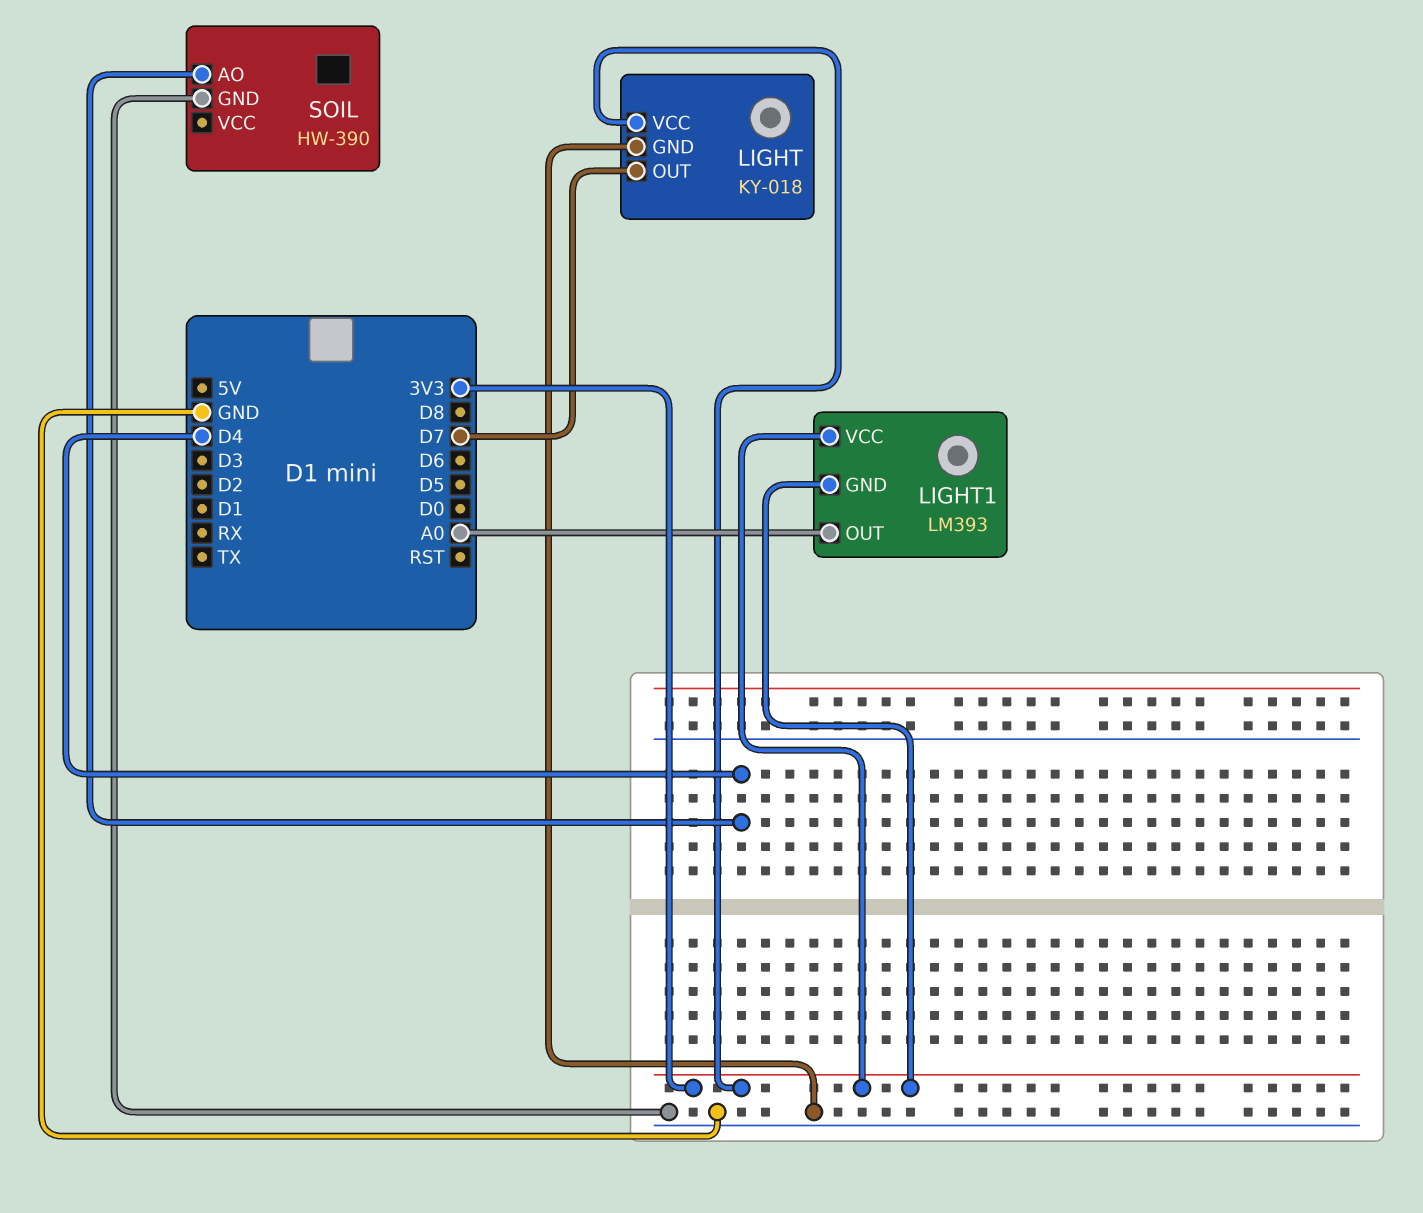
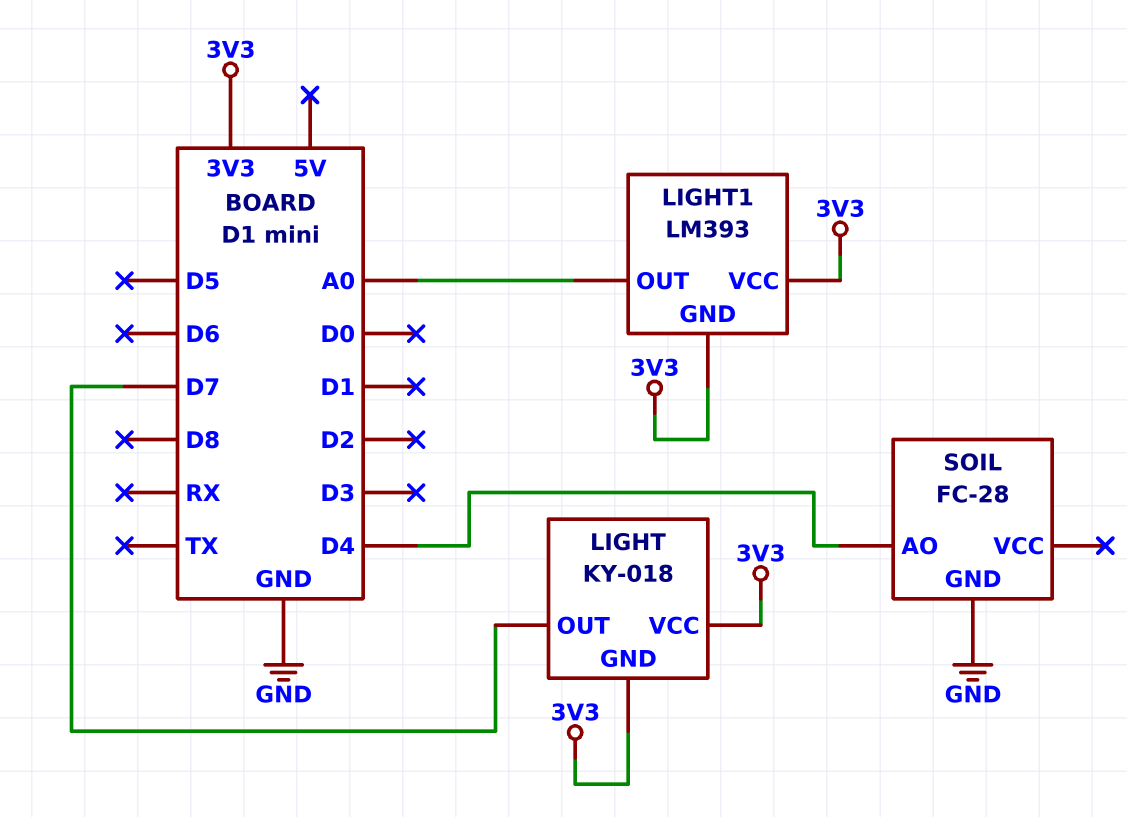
LIGHT pin GND: GND -> 3V3
SOIL: HW-390 -> FC-28

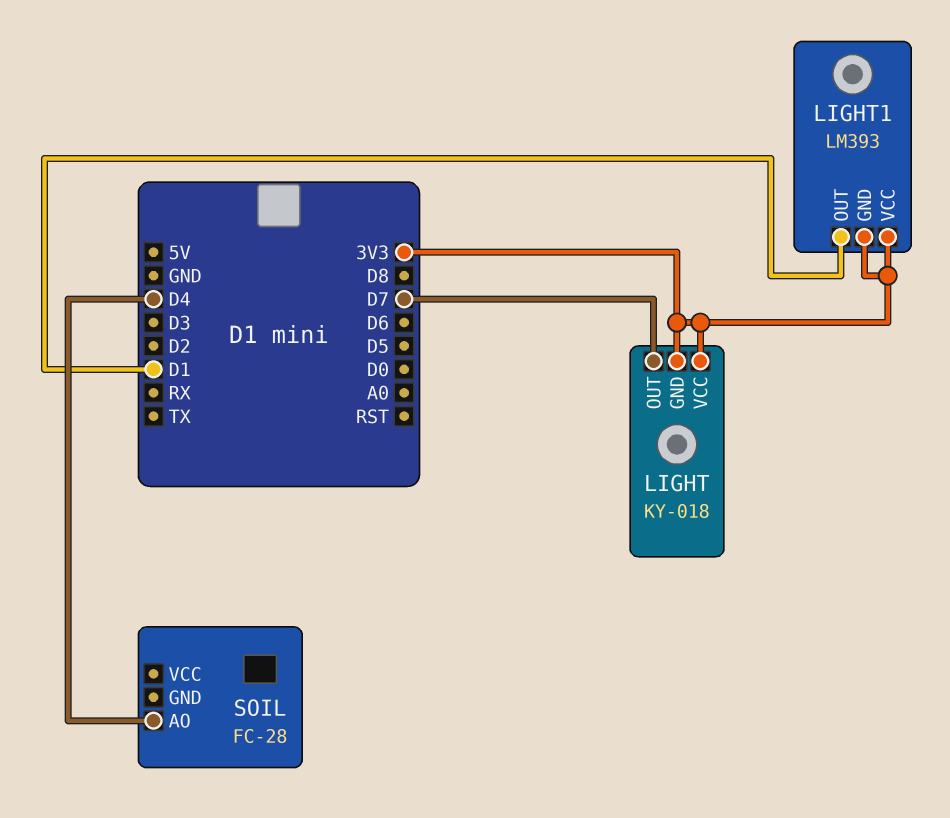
LIGHT1 pin OUT: A0 -> D1
SOIL pin GND: GND -> none

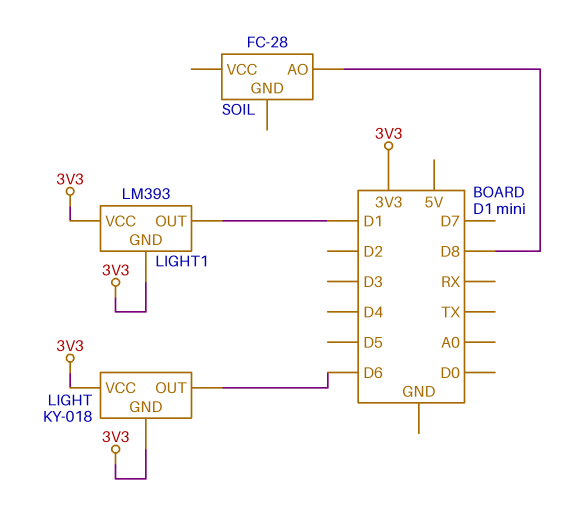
LIGHT pin OUT: D7 -> D6
SOIL pin AO: D4 -> D8

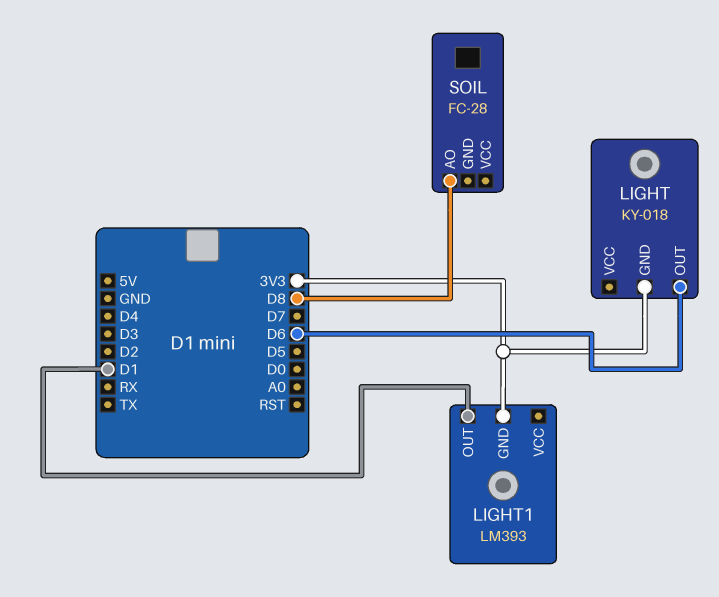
LIGHT pin VCC: 3V3 -> none
LIGHT1 pin VCC: 3V3 -> none

